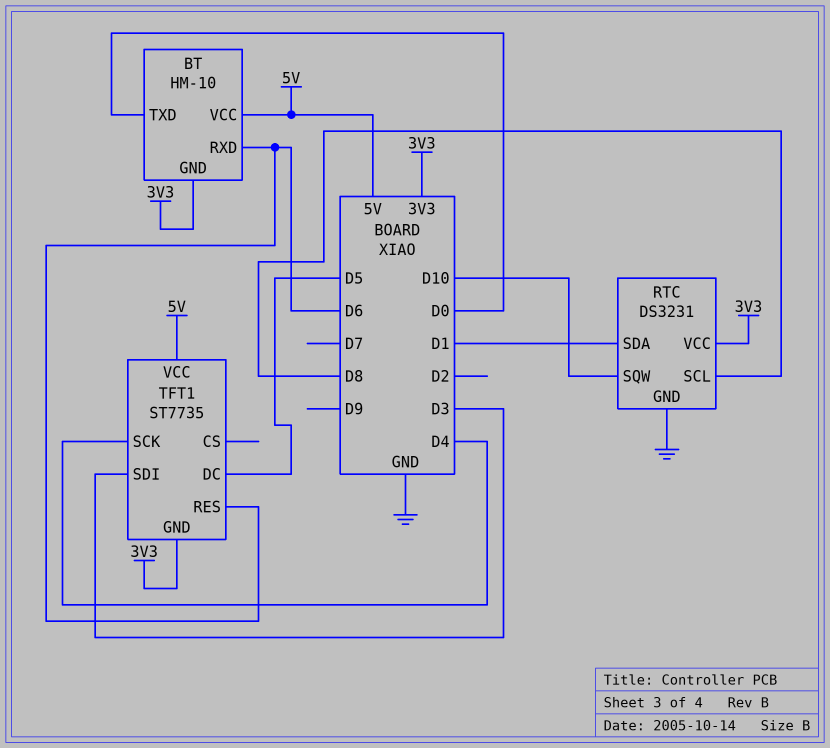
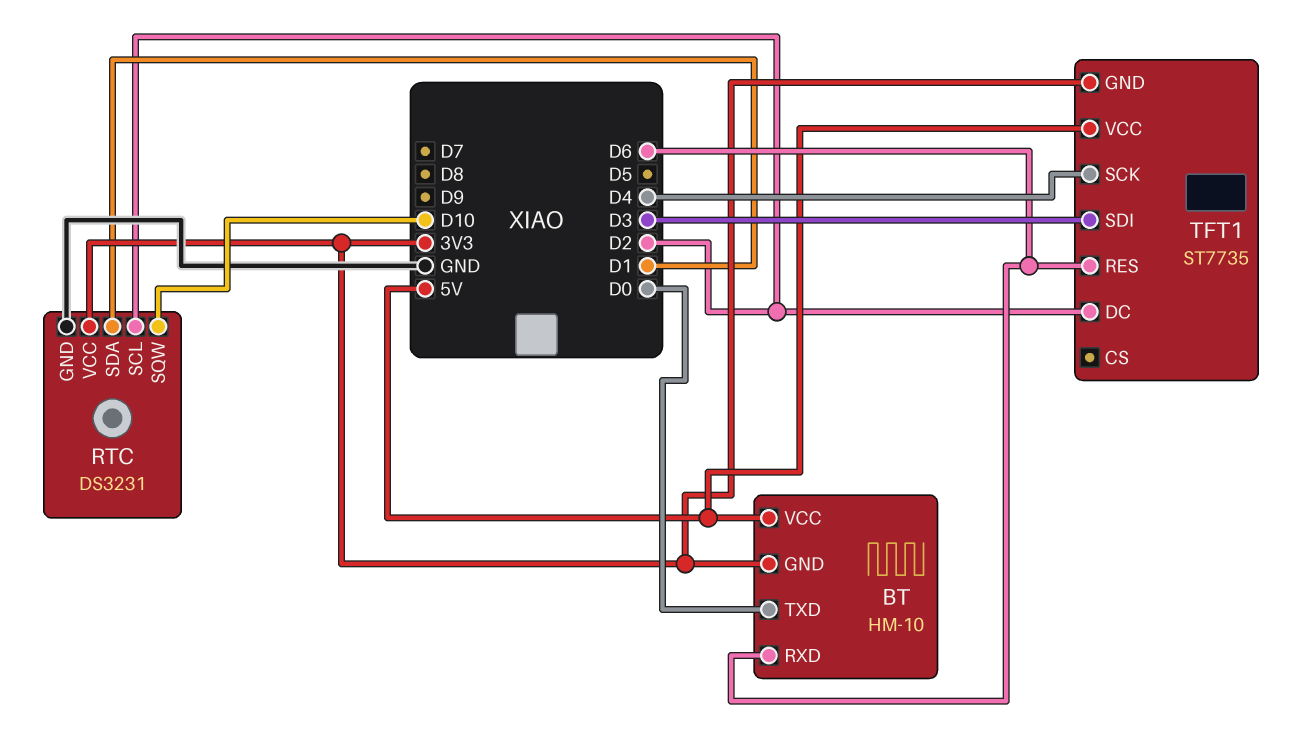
RTC pin SCL: D8 -> D2
TFT1 pin DC: D5 -> D2

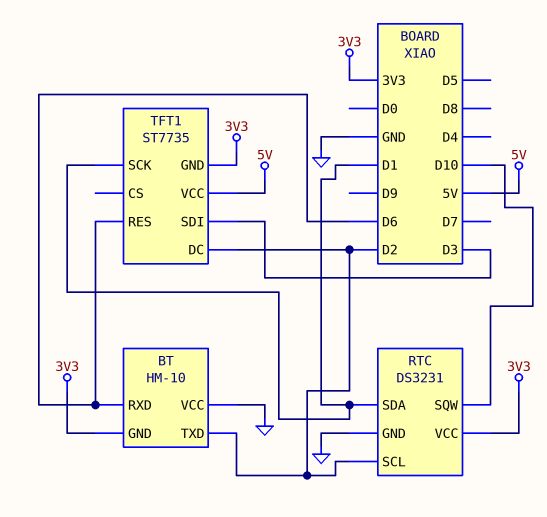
BT pin TXD: D0 -> D2
BT pin VCC: 5V -> GND
TFT1 pin SCK: D4 -> D1

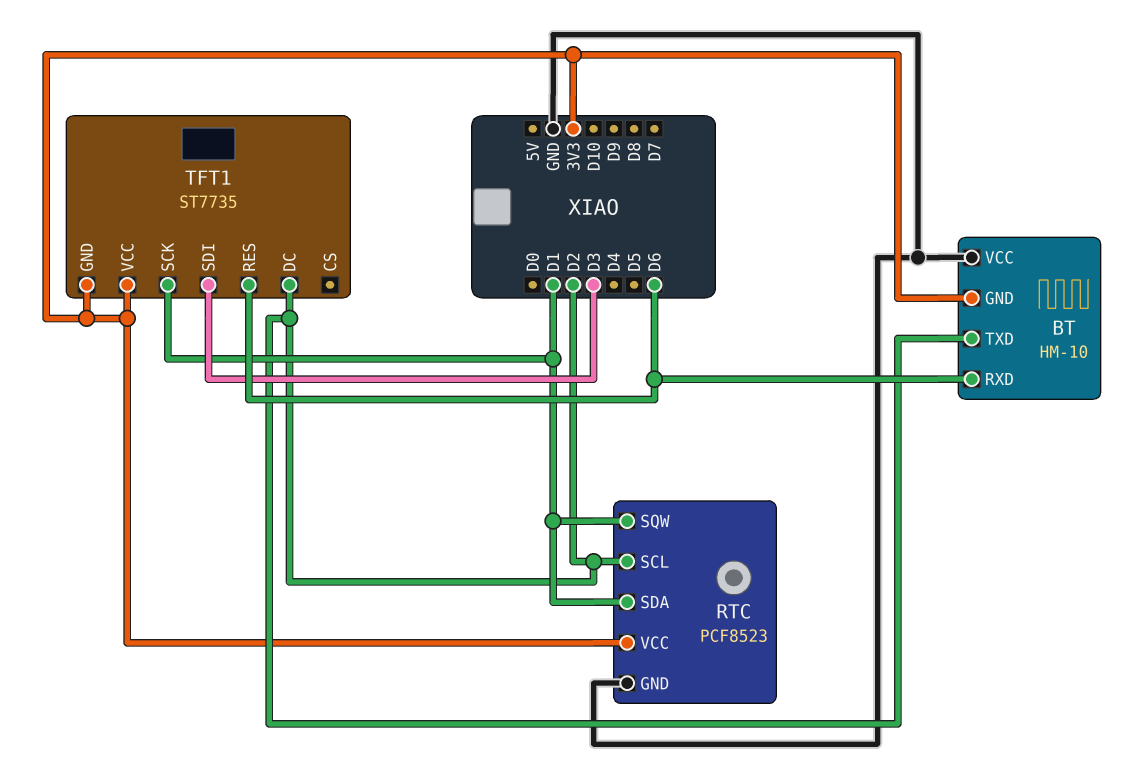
RTC: DS3231 -> PCF8523
RTC pin SQW: D10 -> D1
TFT1 pin VCC: 5V -> 3V3

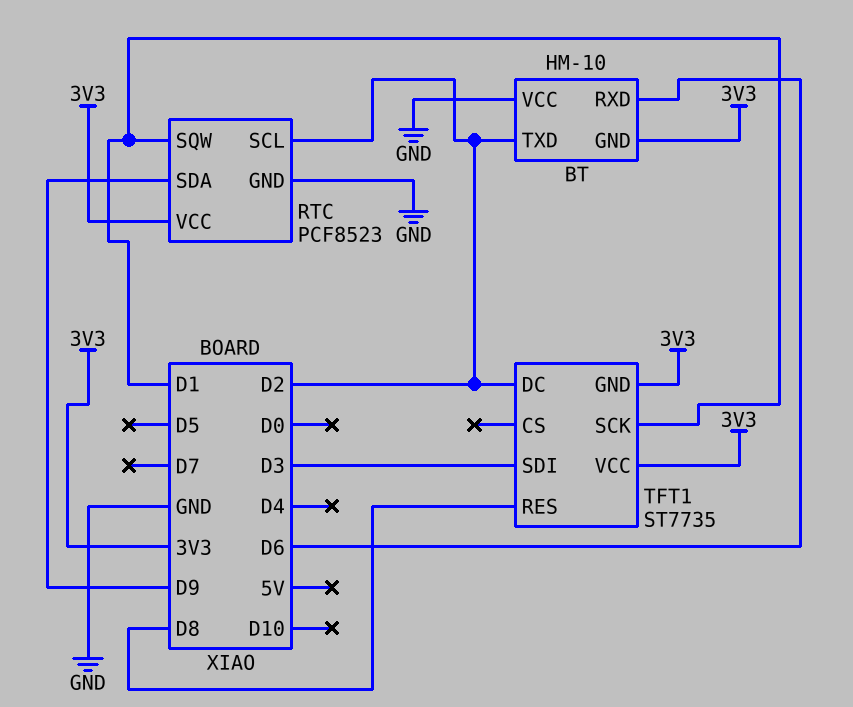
RTC pin SDA: D1 -> D9
TFT1 pin RES: D6 -> D8

